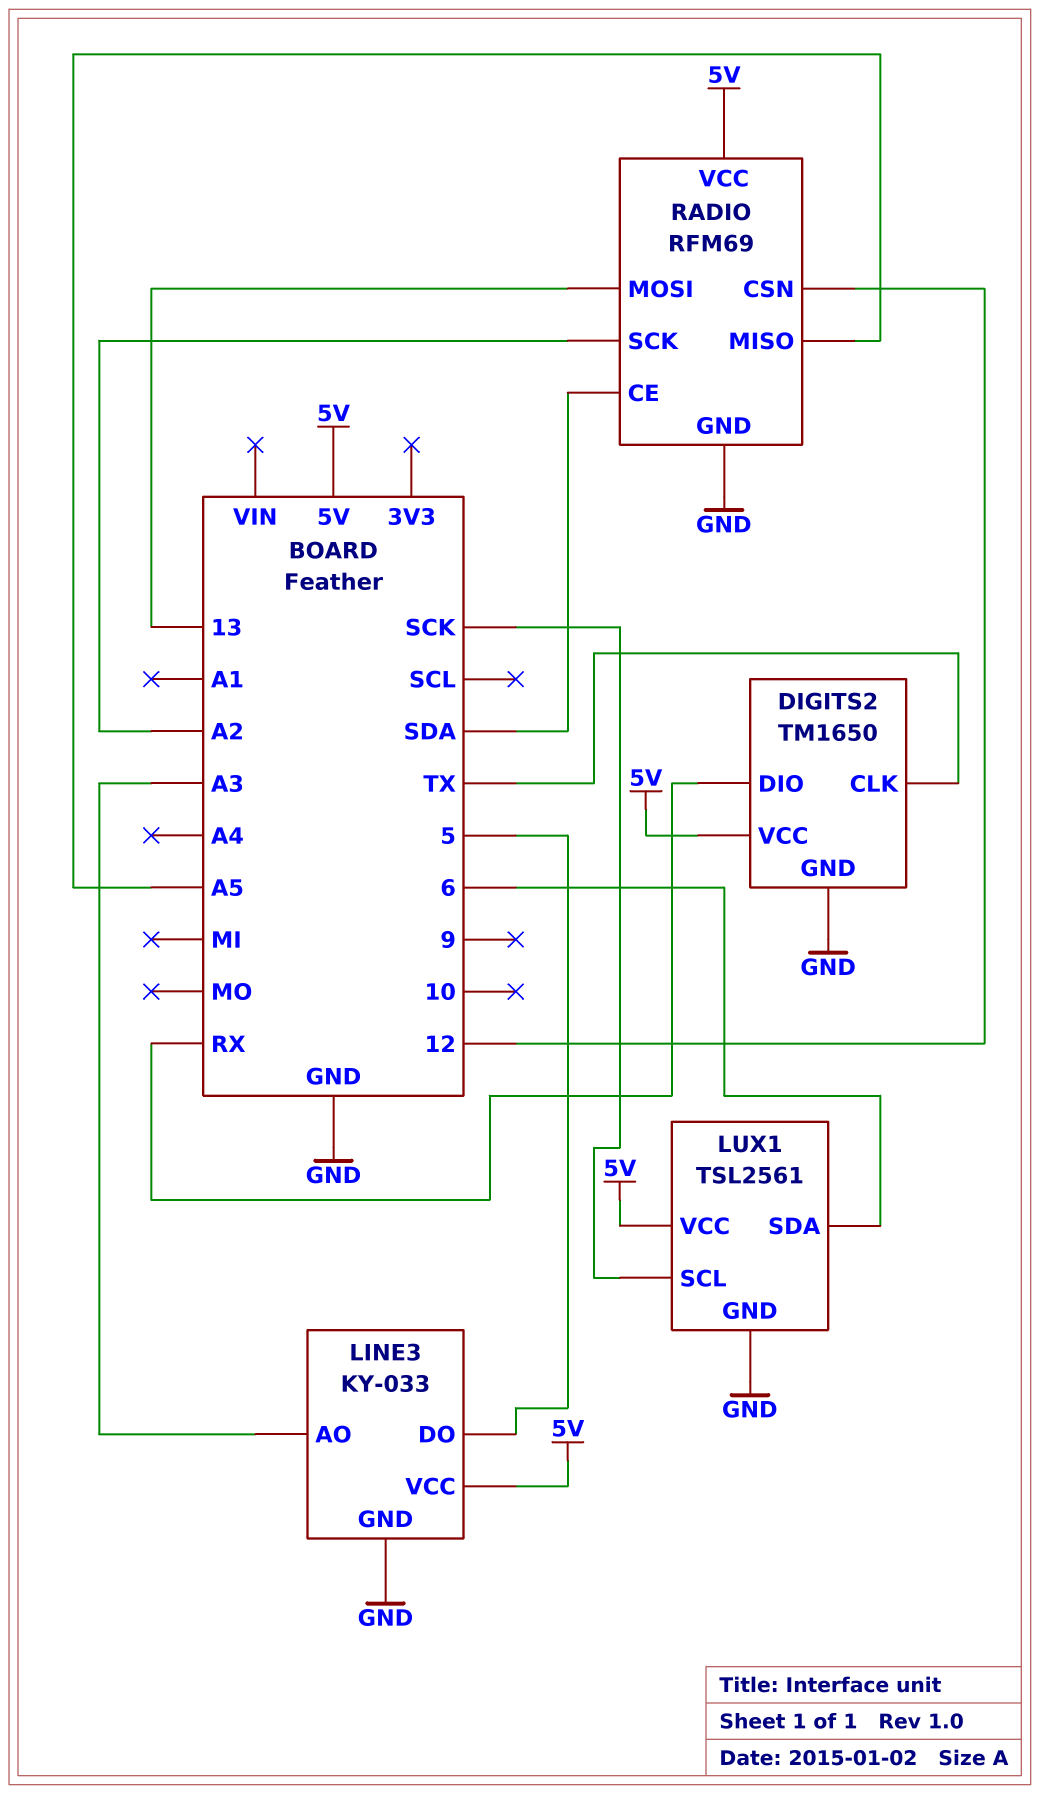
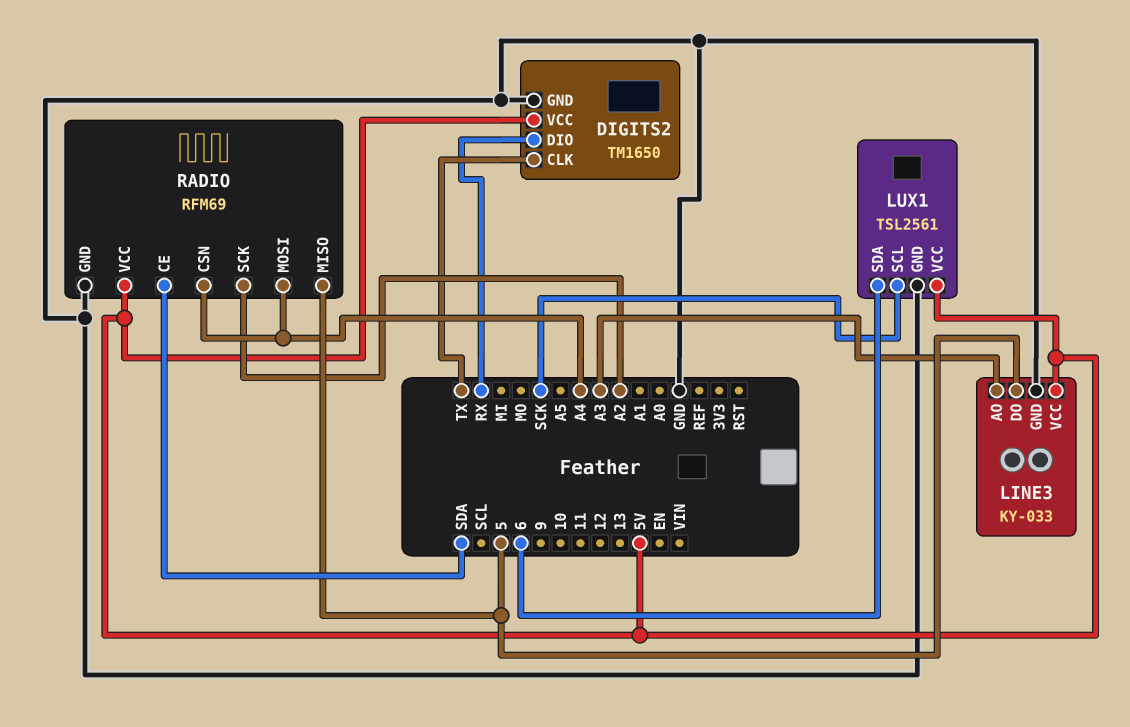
RADIO pin CSN: 12 -> A4
RADIO pin MISO: A5 -> 5
RADIO pin MOSI: 13 -> A4

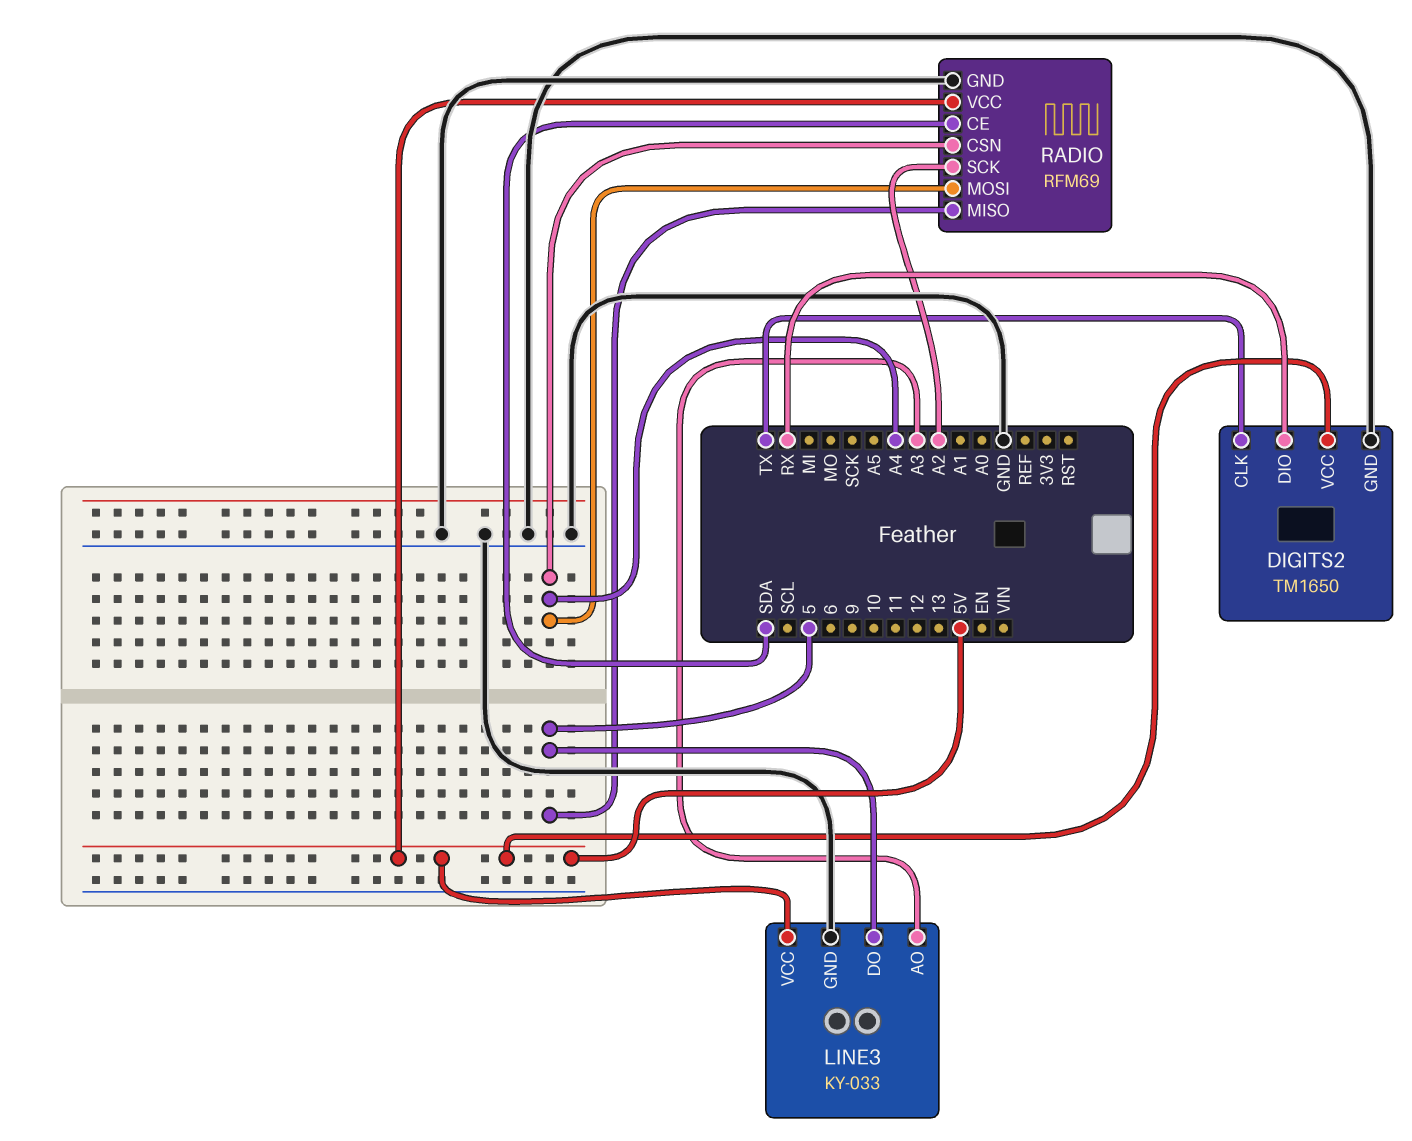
LUX1: TSL2561 -> none
LUX1 pin GND: GND -> none
LUX1 pin SCL: SCK -> none
LUX1 pin SDA: 6 -> none
LUX1 pin VCC: 5V -> none

